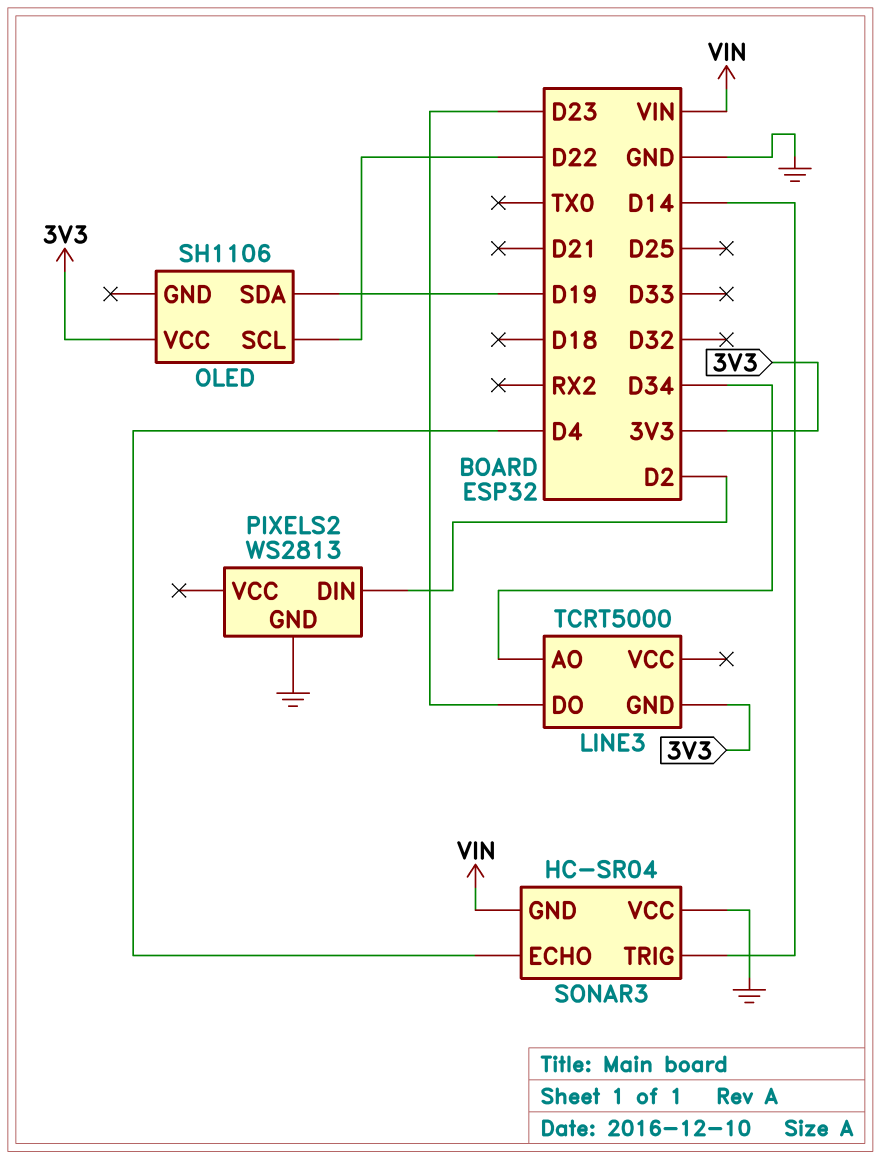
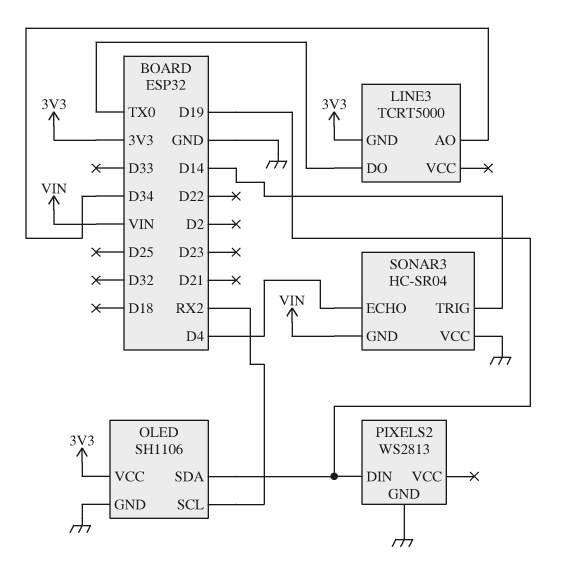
LINE3 pin DO: D23 -> TX0
OLED pin GND: none -> GND
OLED pin SCL: D22 -> RX2
PIXELS2 pin DIN: D2 -> D19

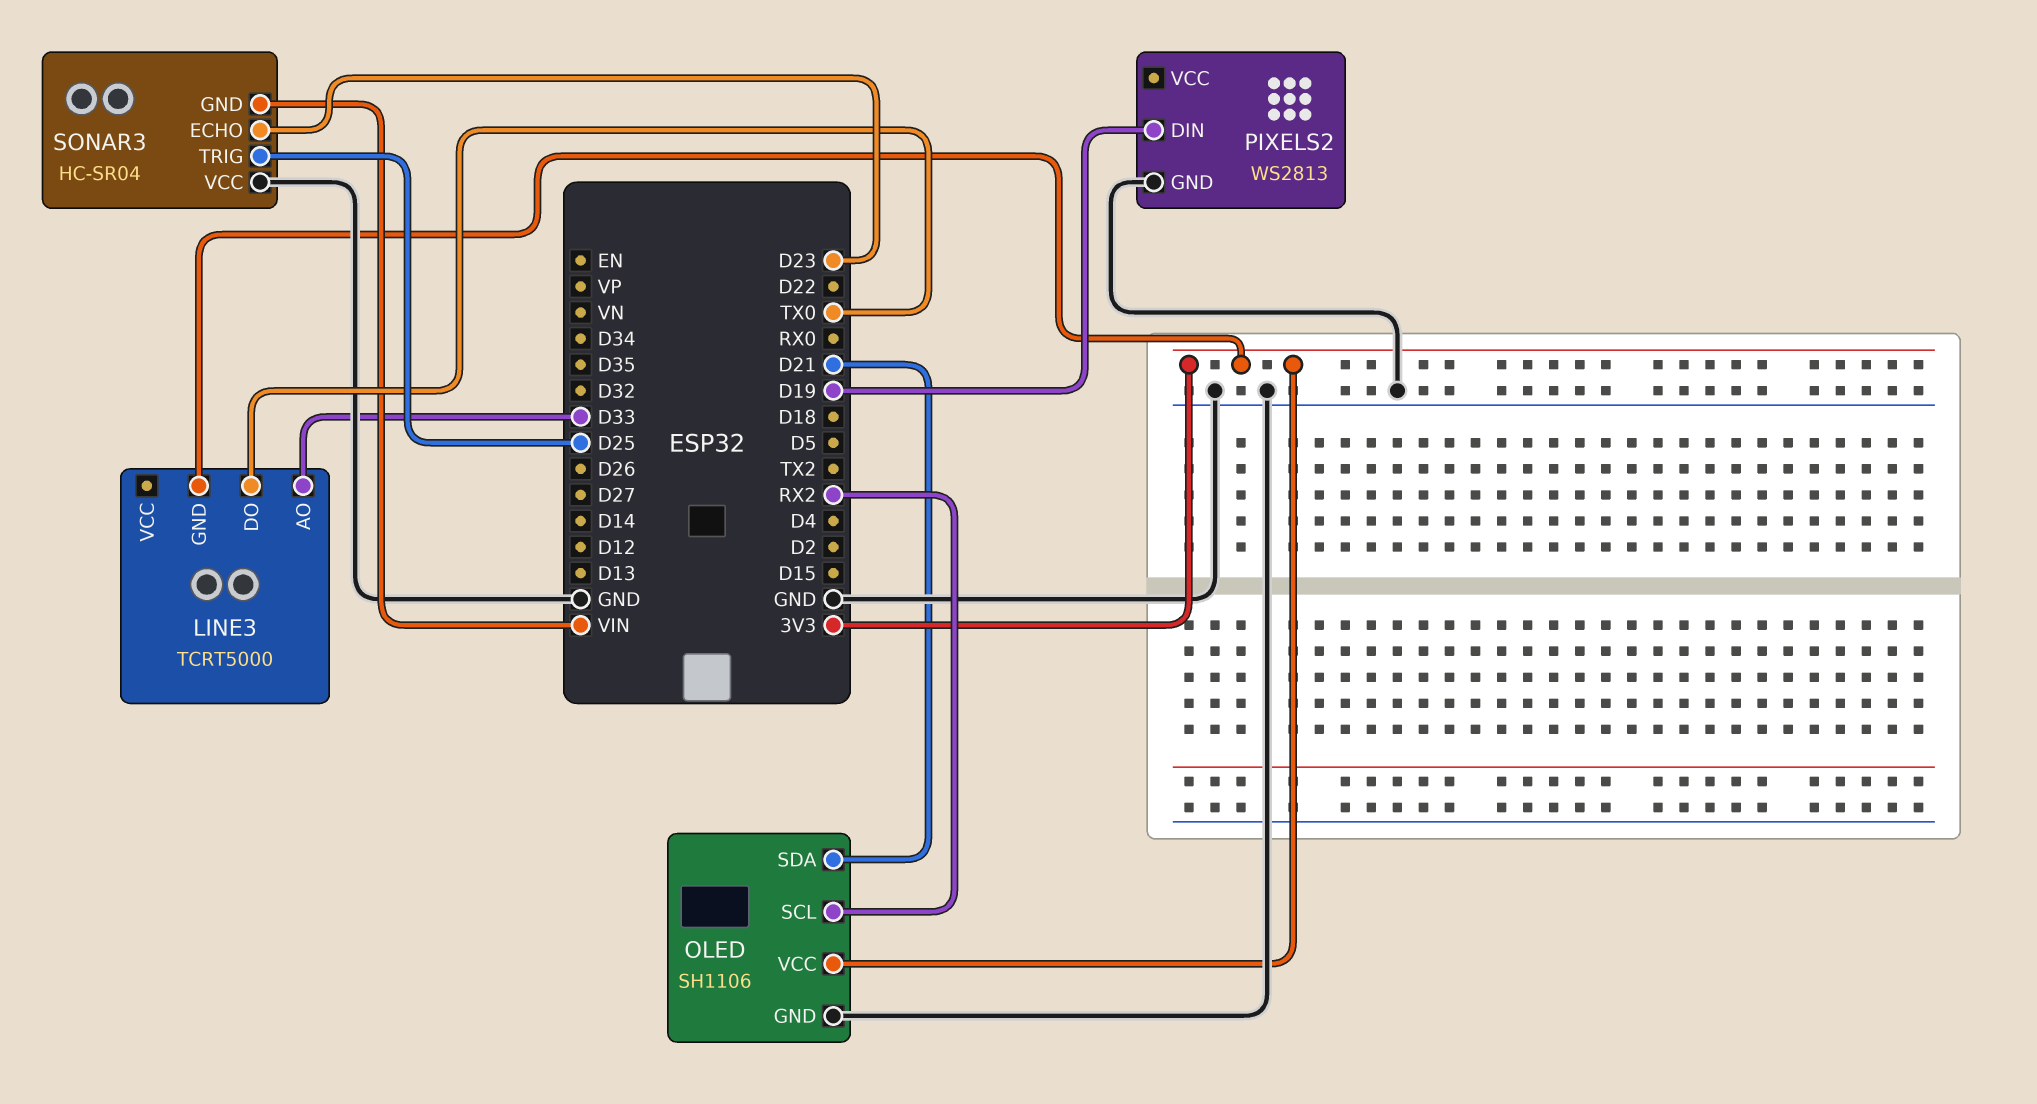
LINE3 pin AO: D34 -> D33
OLED pin SDA: D19 -> D21
SONAR3 pin ECHO: D4 -> D23
SONAR3 pin TRIG: D14 -> D25

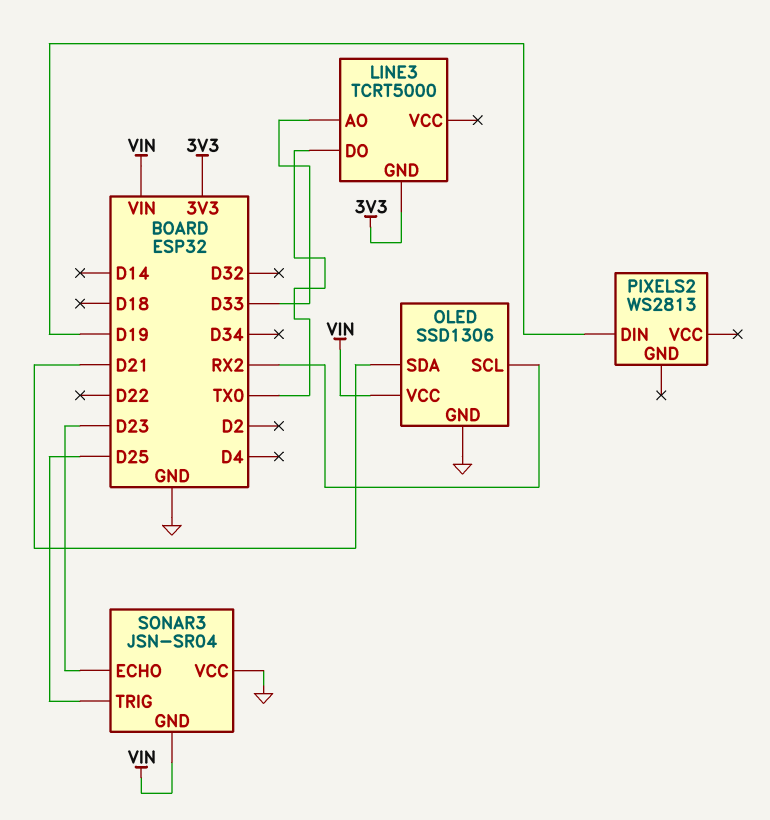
OLED: SH1106 -> SSD1306
OLED pin VCC: 3V3 -> VIN
PIXELS2 pin GND: GND -> none
SONAR3: HC-SR04 -> JSN-SR04

